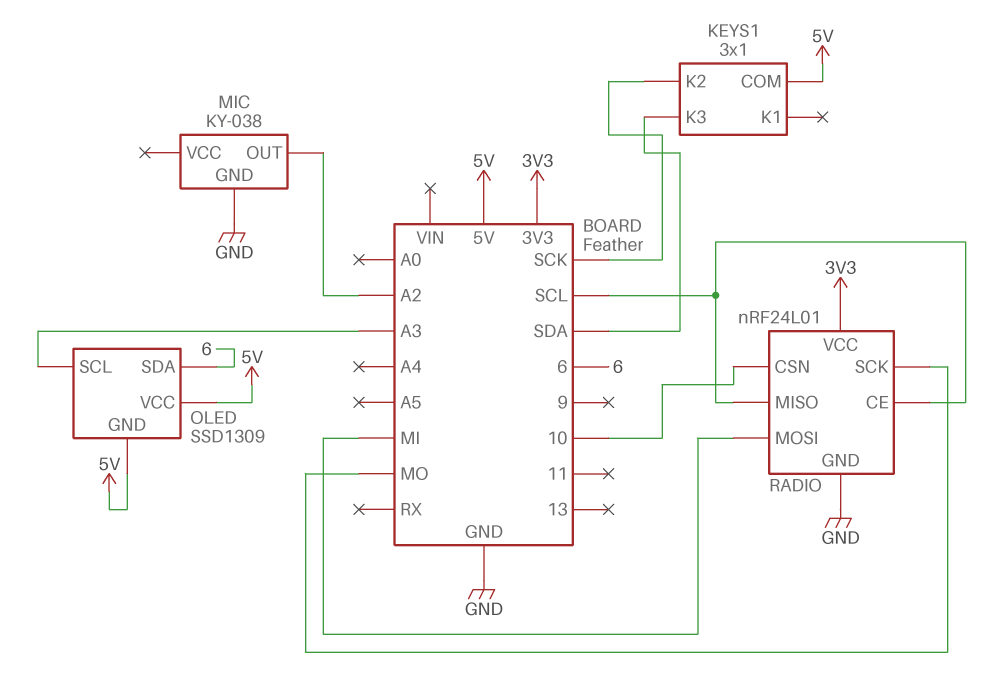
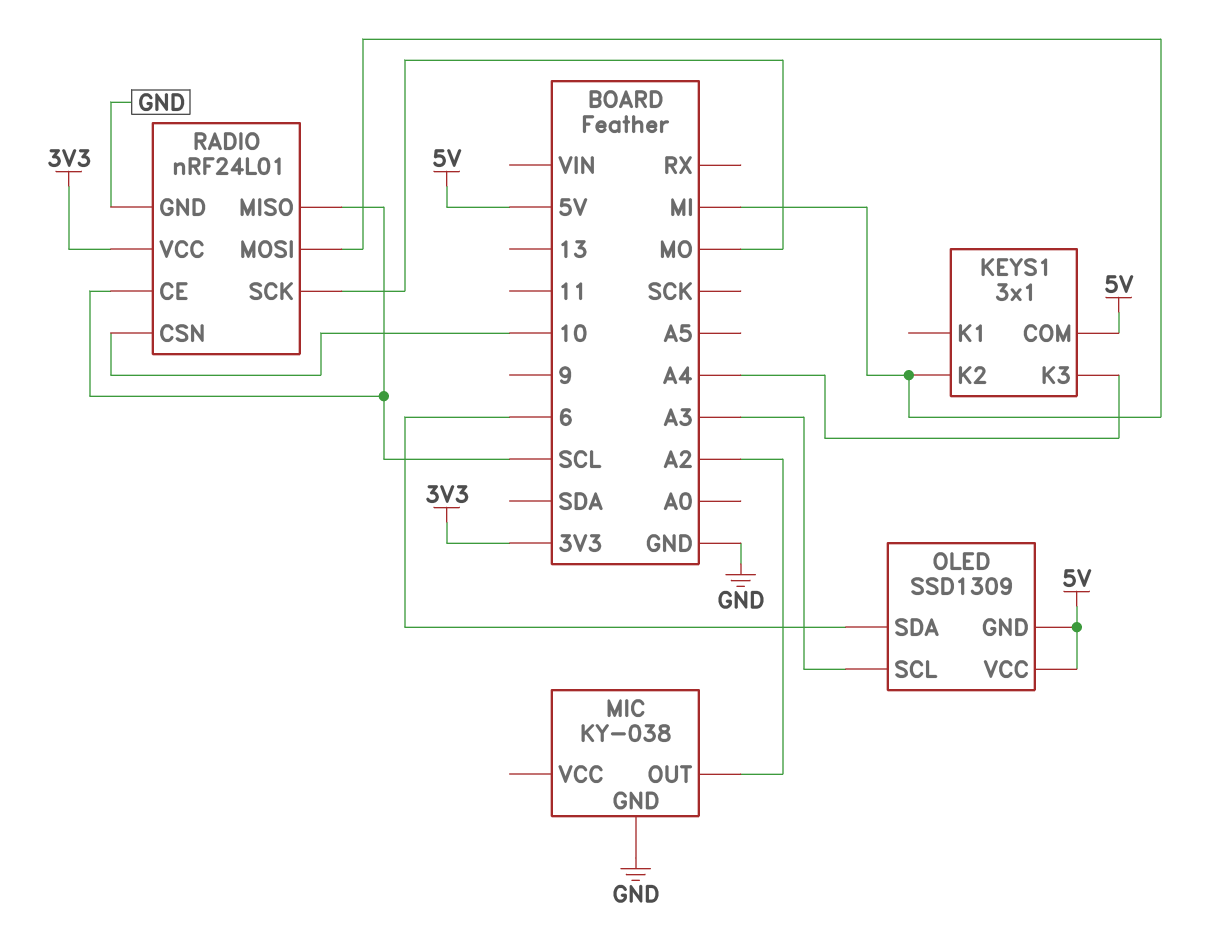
KEYS1 pin K2: SCK -> MI
KEYS1 pin K3: SDA -> A4

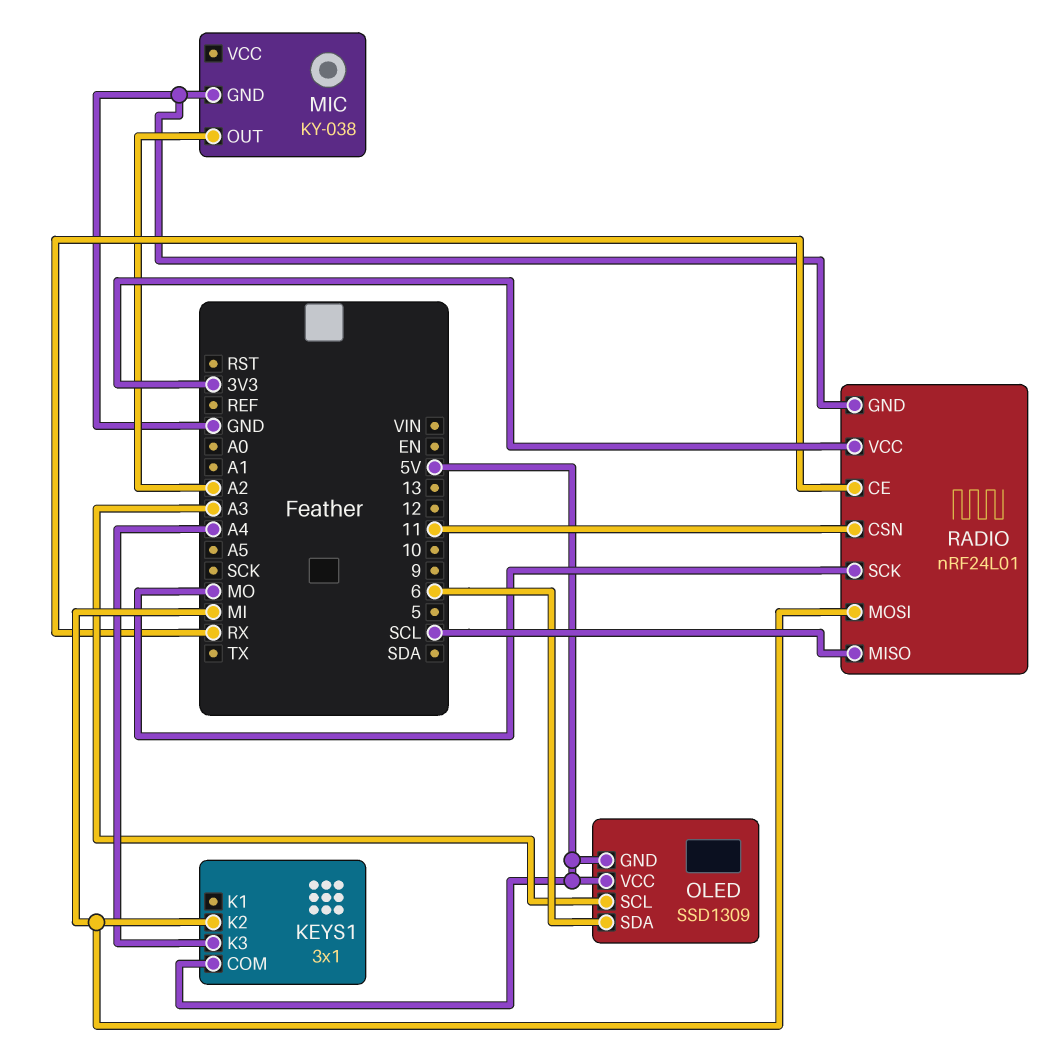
RADIO pin CE: SCL -> RX
RADIO pin CSN: 10 -> 11

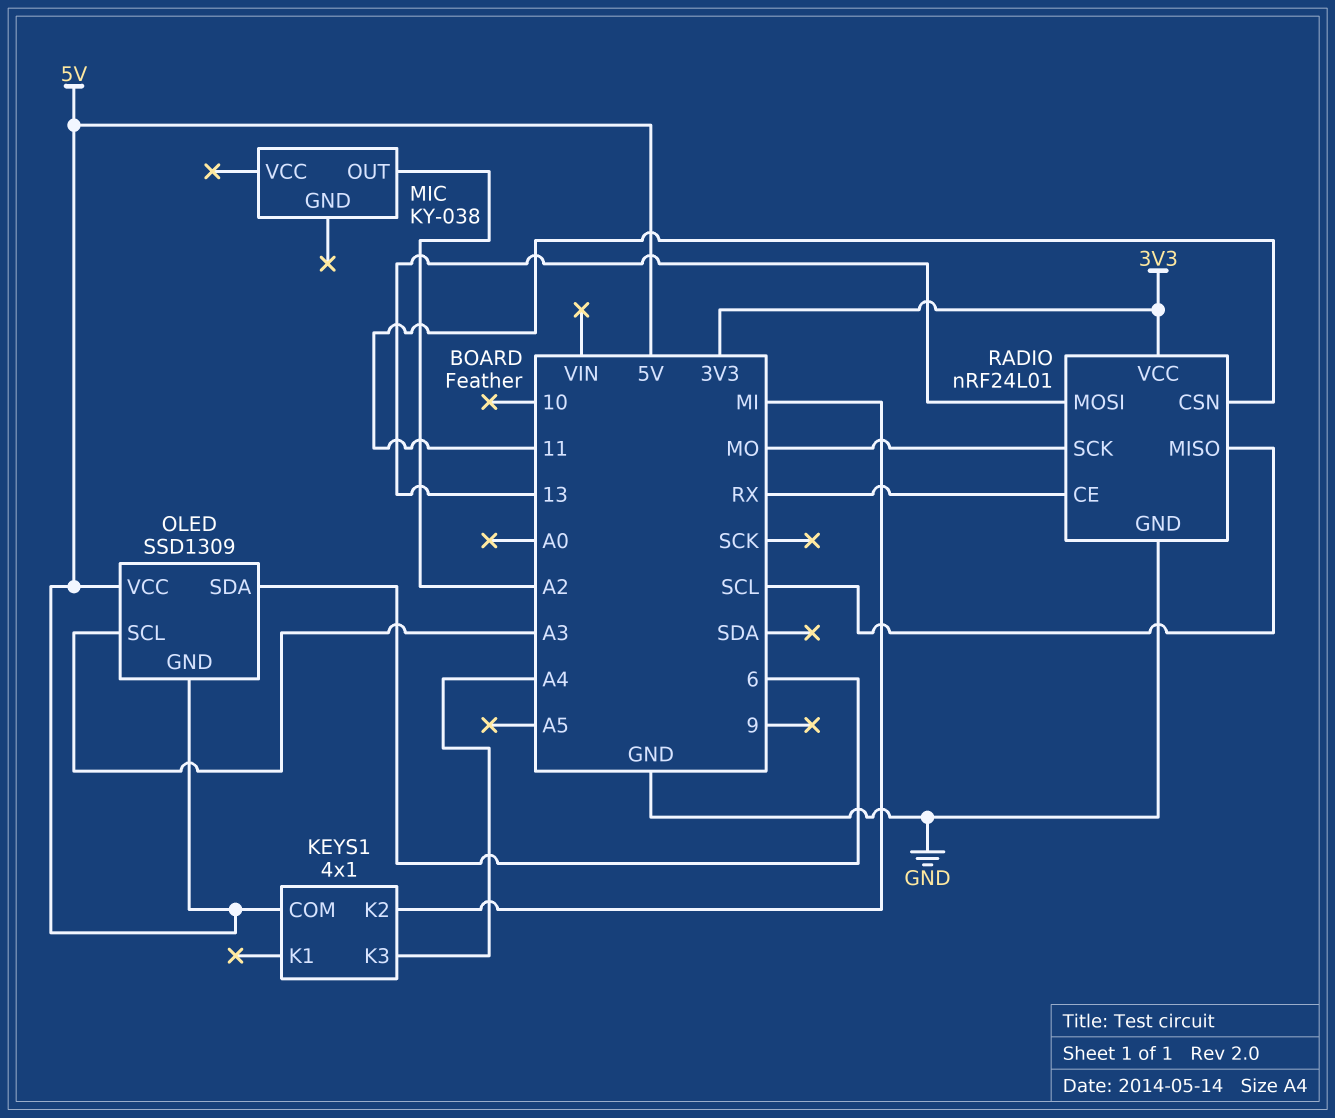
KEYS1: 3x1 -> 4x1
MIC pin GND: GND -> none
RADIO pin MOSI: MI -> 13

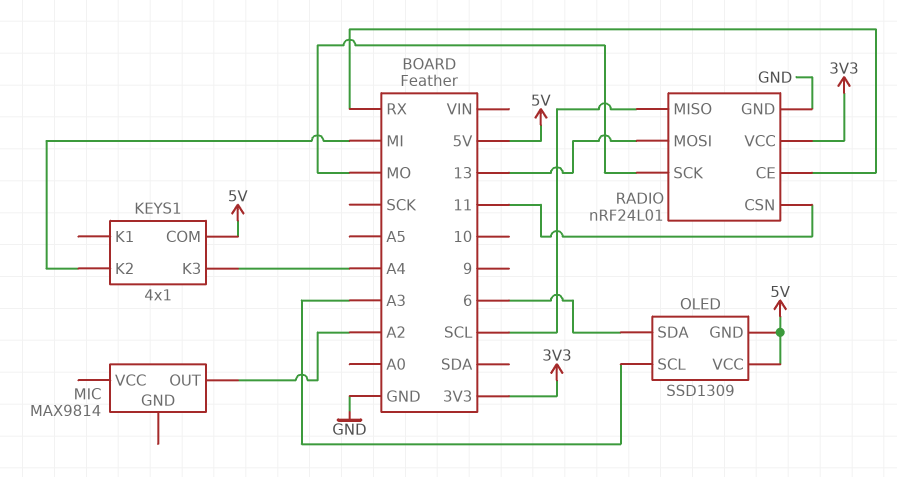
MIC: KY-038 -> MAX9814

